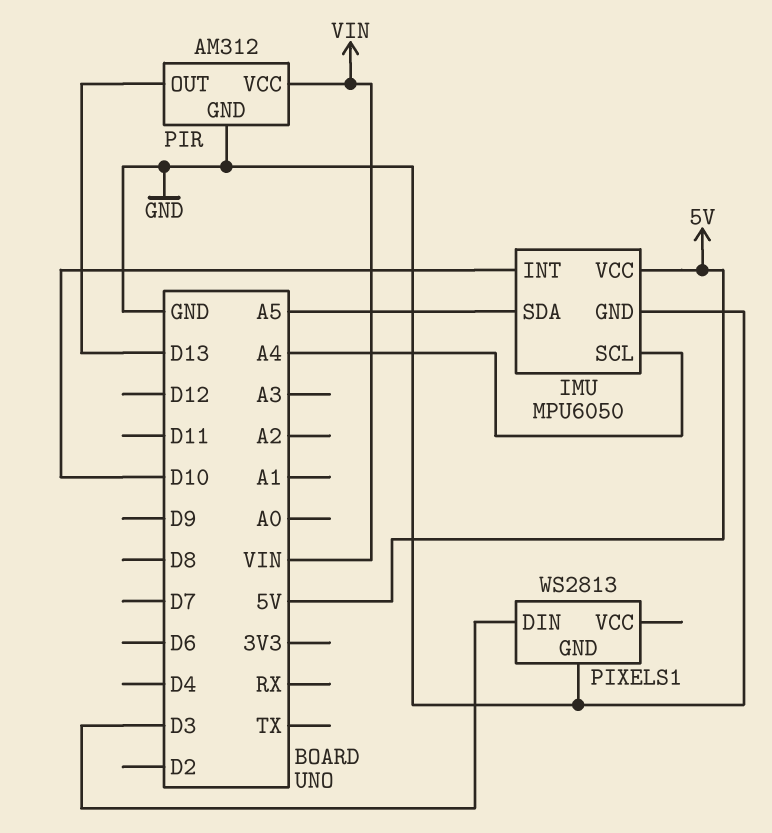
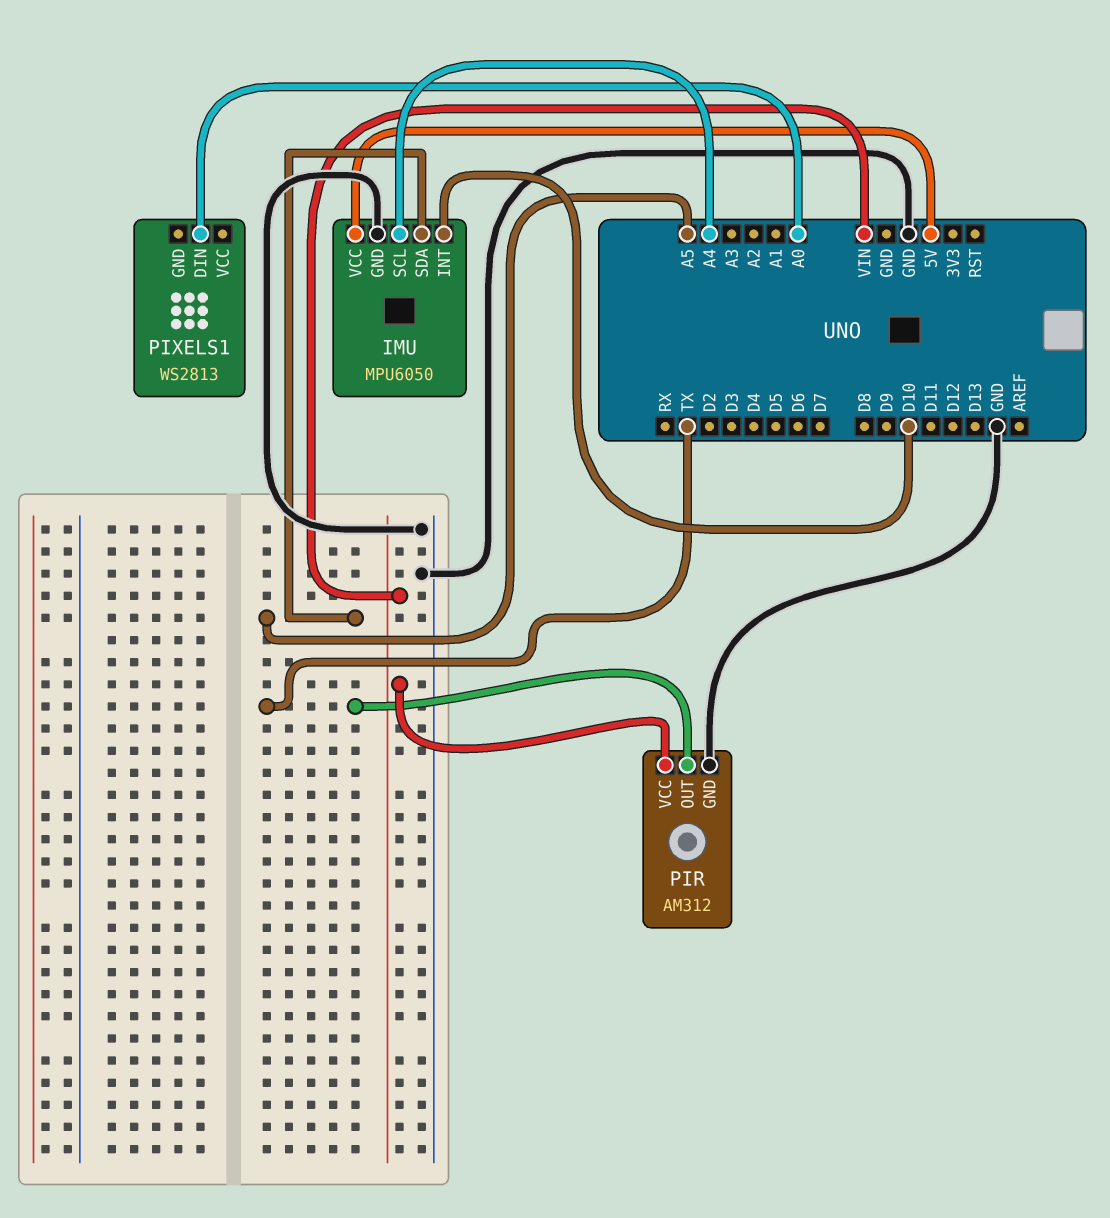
PIR pin OUT: D13 -> TX
PIXELS1 pin DIN: D3 -> A0
PIXELS1 pin GND: GND -> none

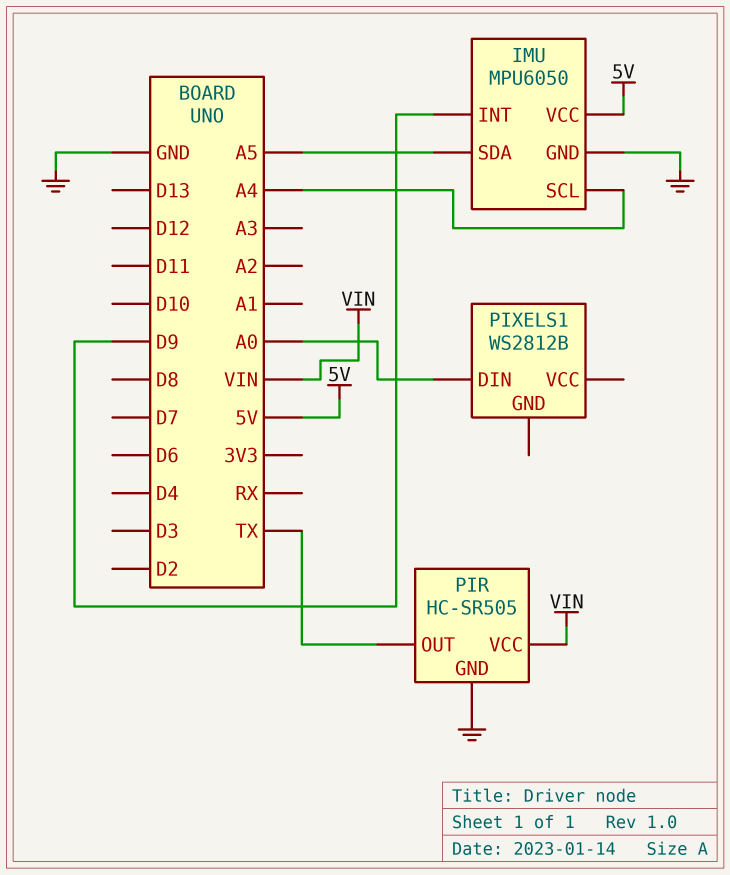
IMU pin INT: D10 -> D9
PIR: AM312 -> HC-SR505
PIXELS1: WS2813 -> WS2812B

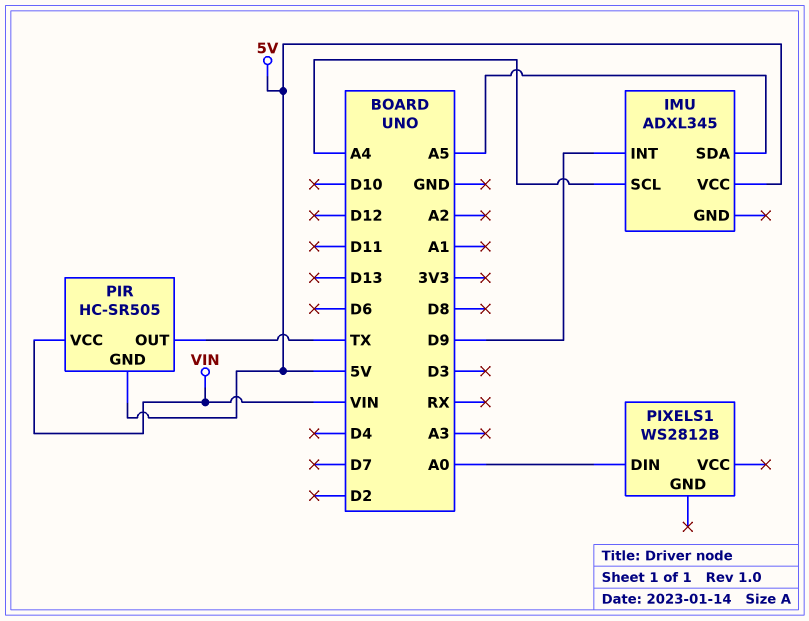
IMU: MPU6050 -> ADXL345
IMU pin GND: GND -> none
PIR pin GND: GND -> 5V

